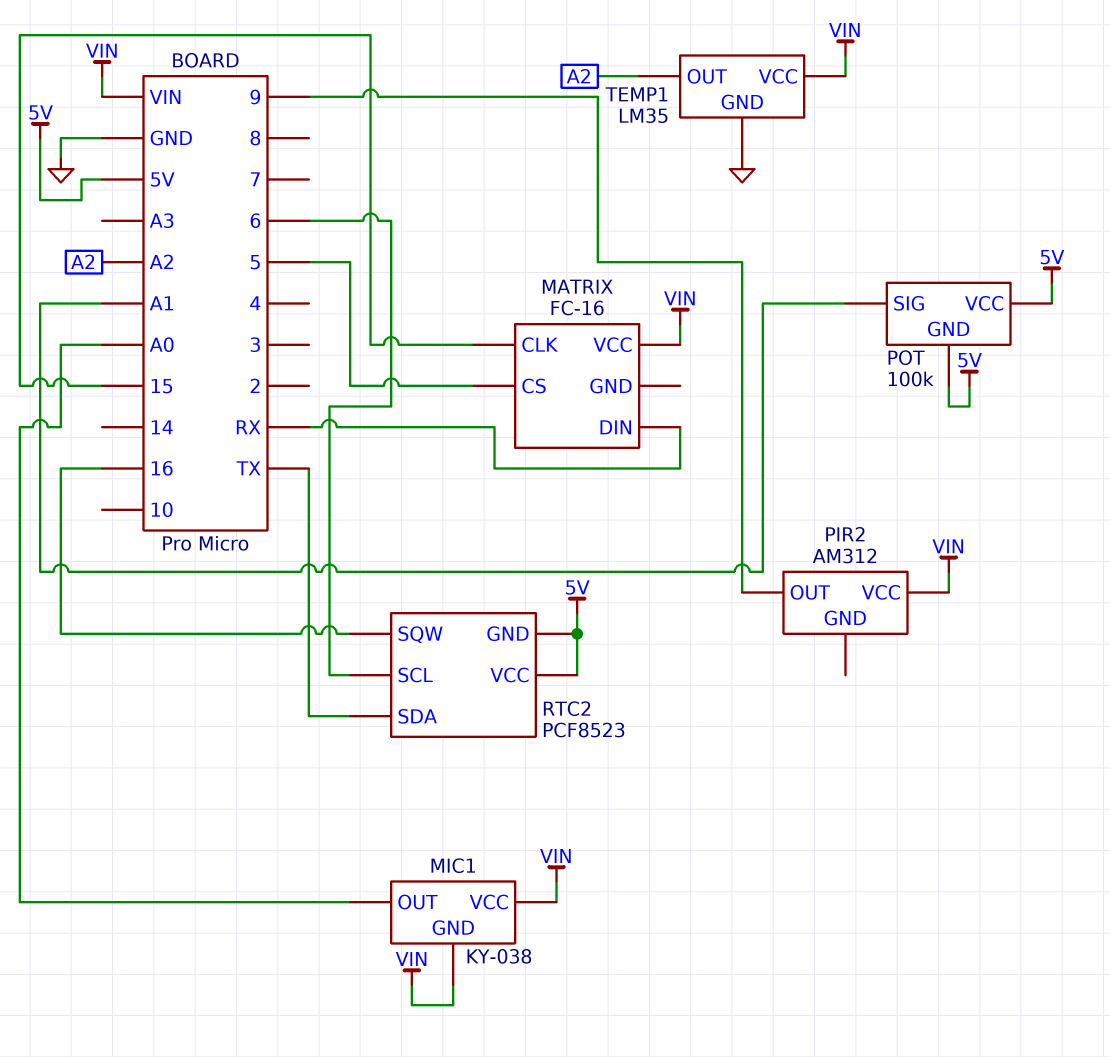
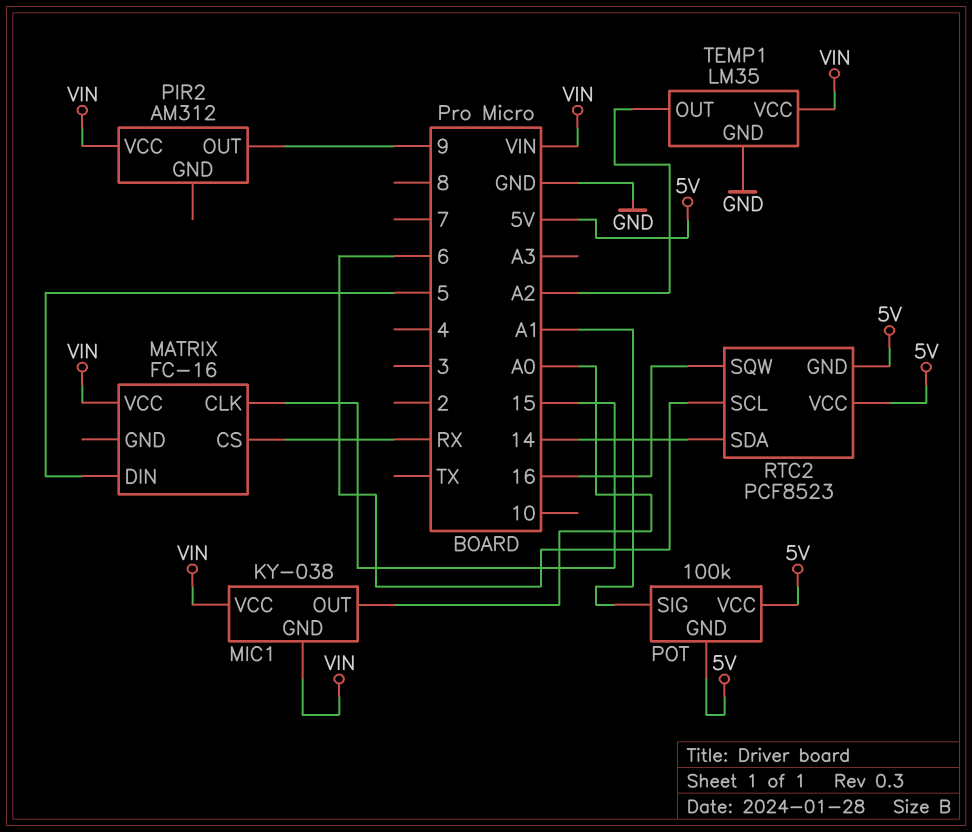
MATRIX pin CS: 5 -> RX
MATRIX pin DIN: RX -> 5
RTC2 pin SDA: TX -> 14

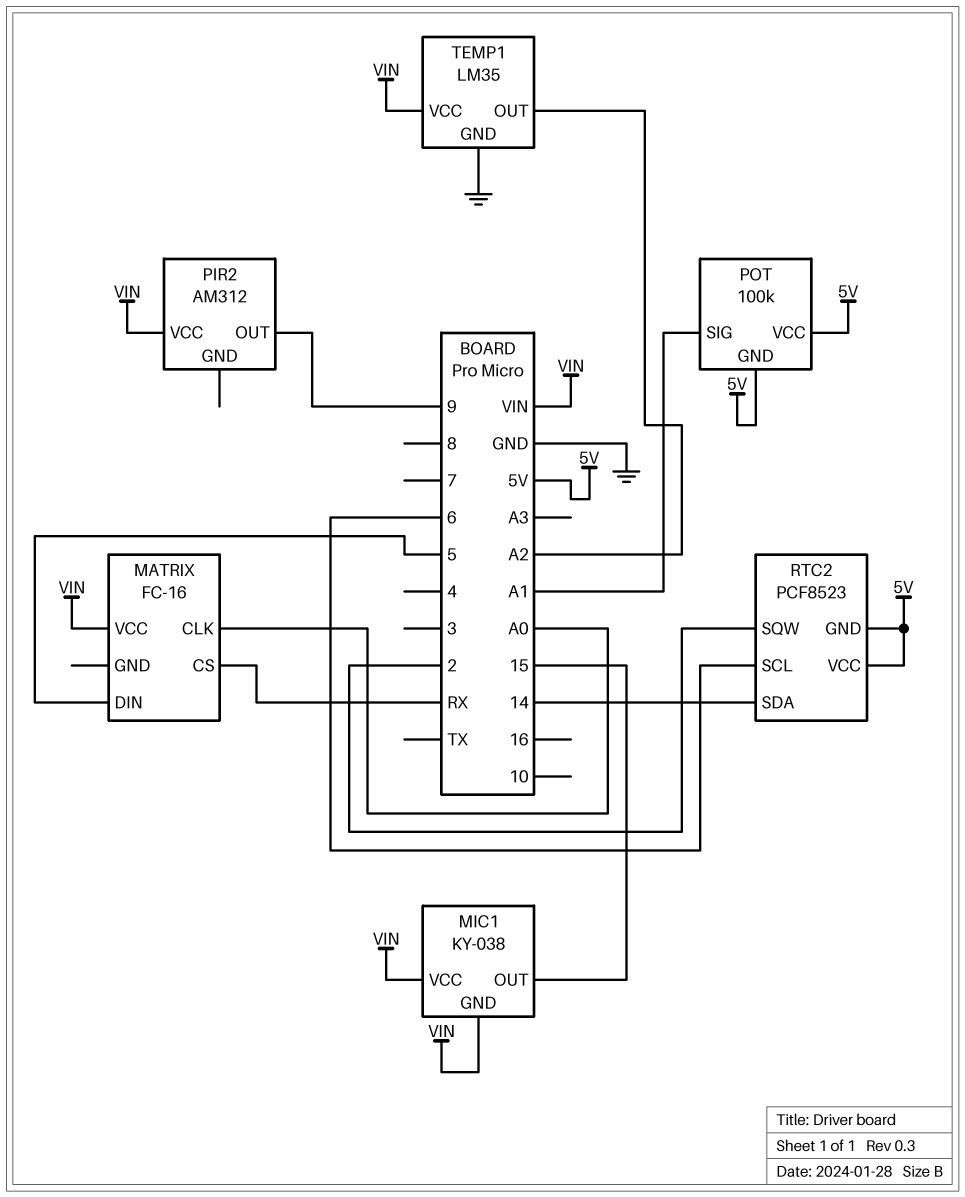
MATRIX pin CLK: 15 -> A0
MIC1 pin OUT: A0 -> 15
RTC2 pin SQW: 16 -> 2

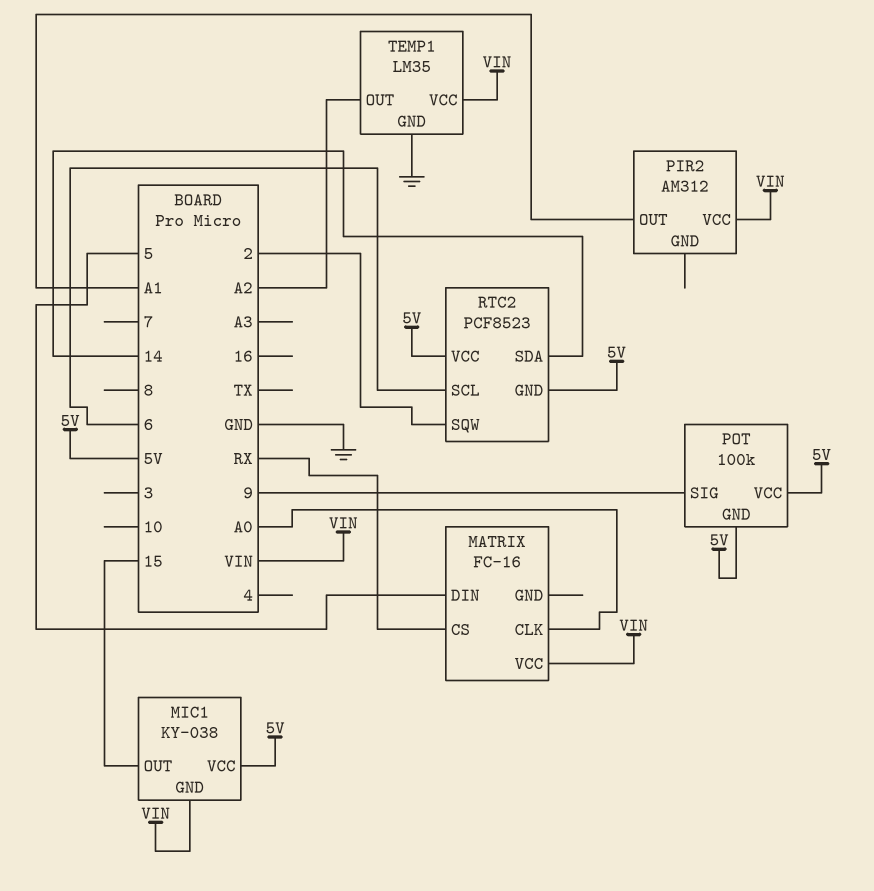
MIC1 pin VCC: VIN -> 5V
PIR2 pin OUT: 9 -> A1
POT pin SIG: A1 -> 9

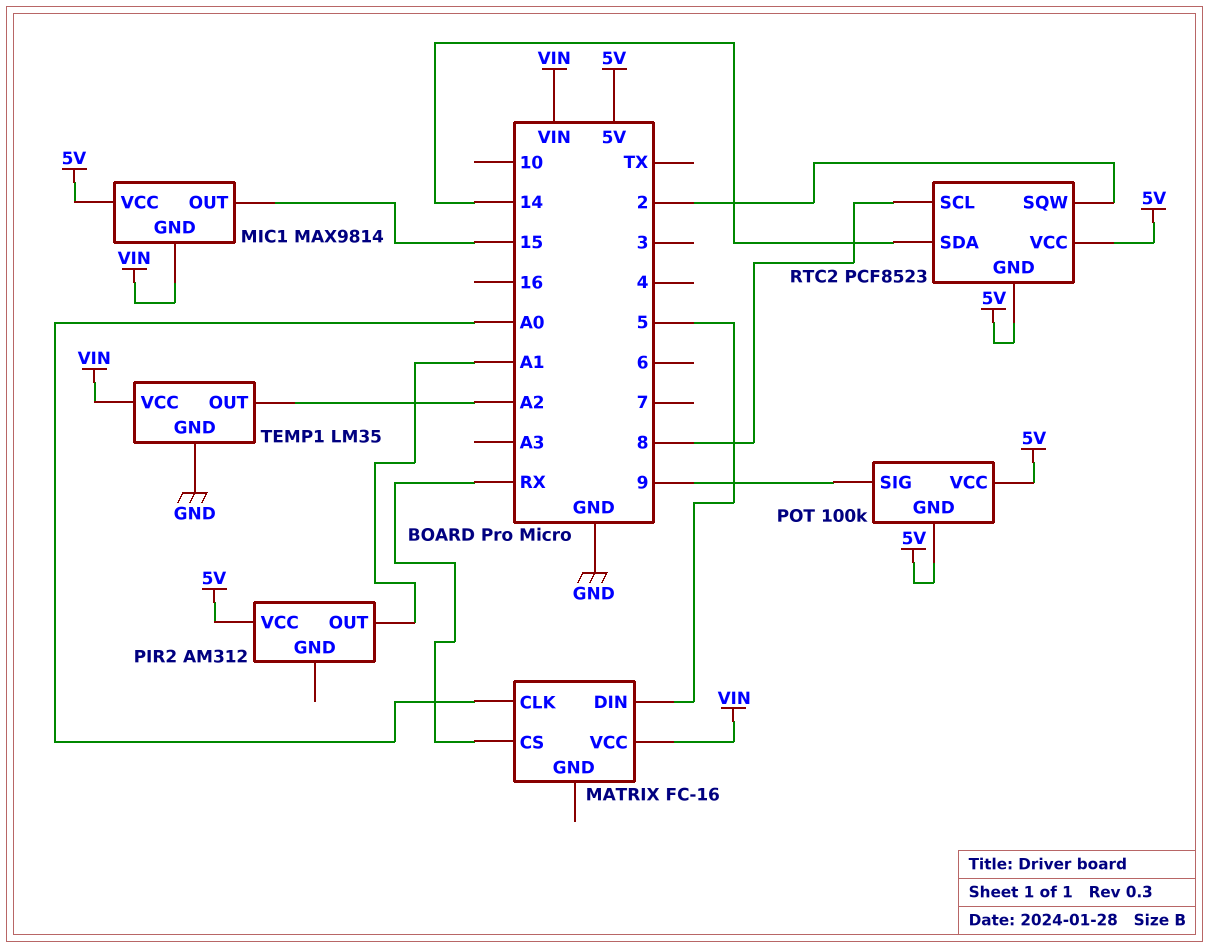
MIC1: KY-038 -> MAX9814
PIR2 pin VCC: VIN -> 5V
RTC2 pin SCL: 6 -> 8

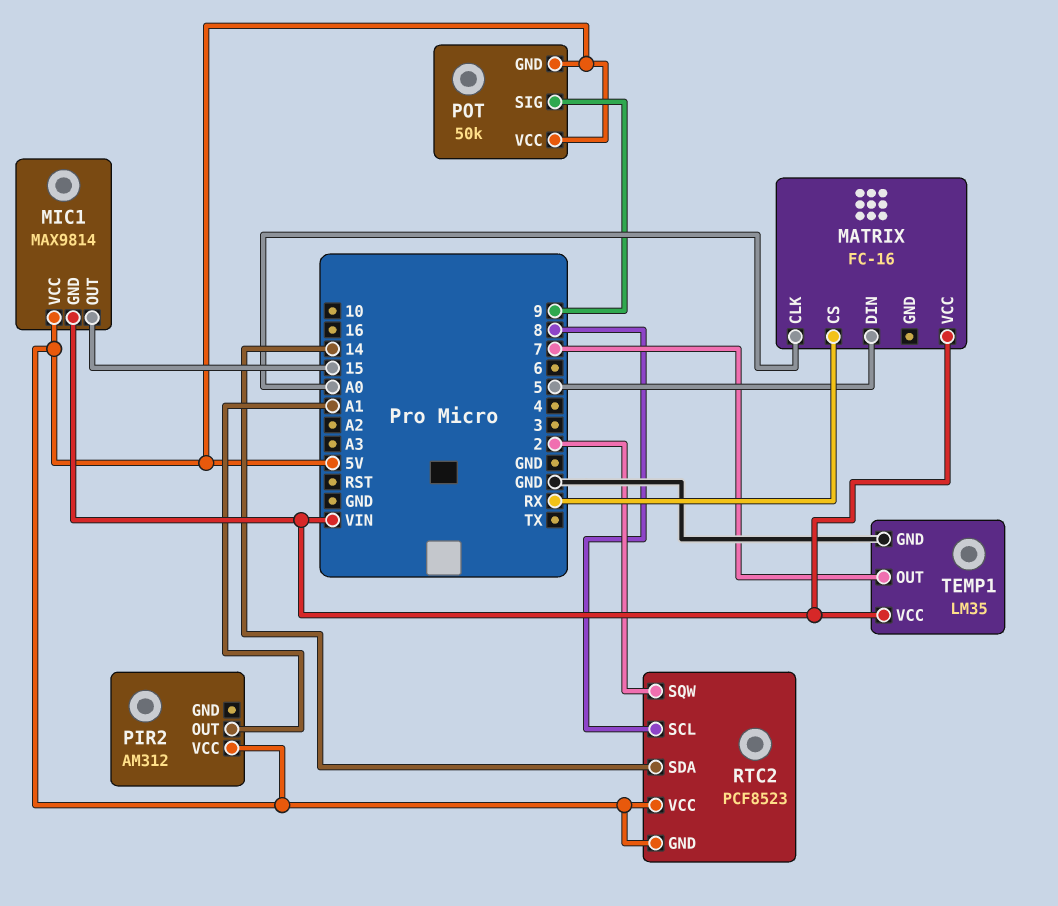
POT: 100k -> 50k
TEMP1 pin OUT: A2 -> 7

